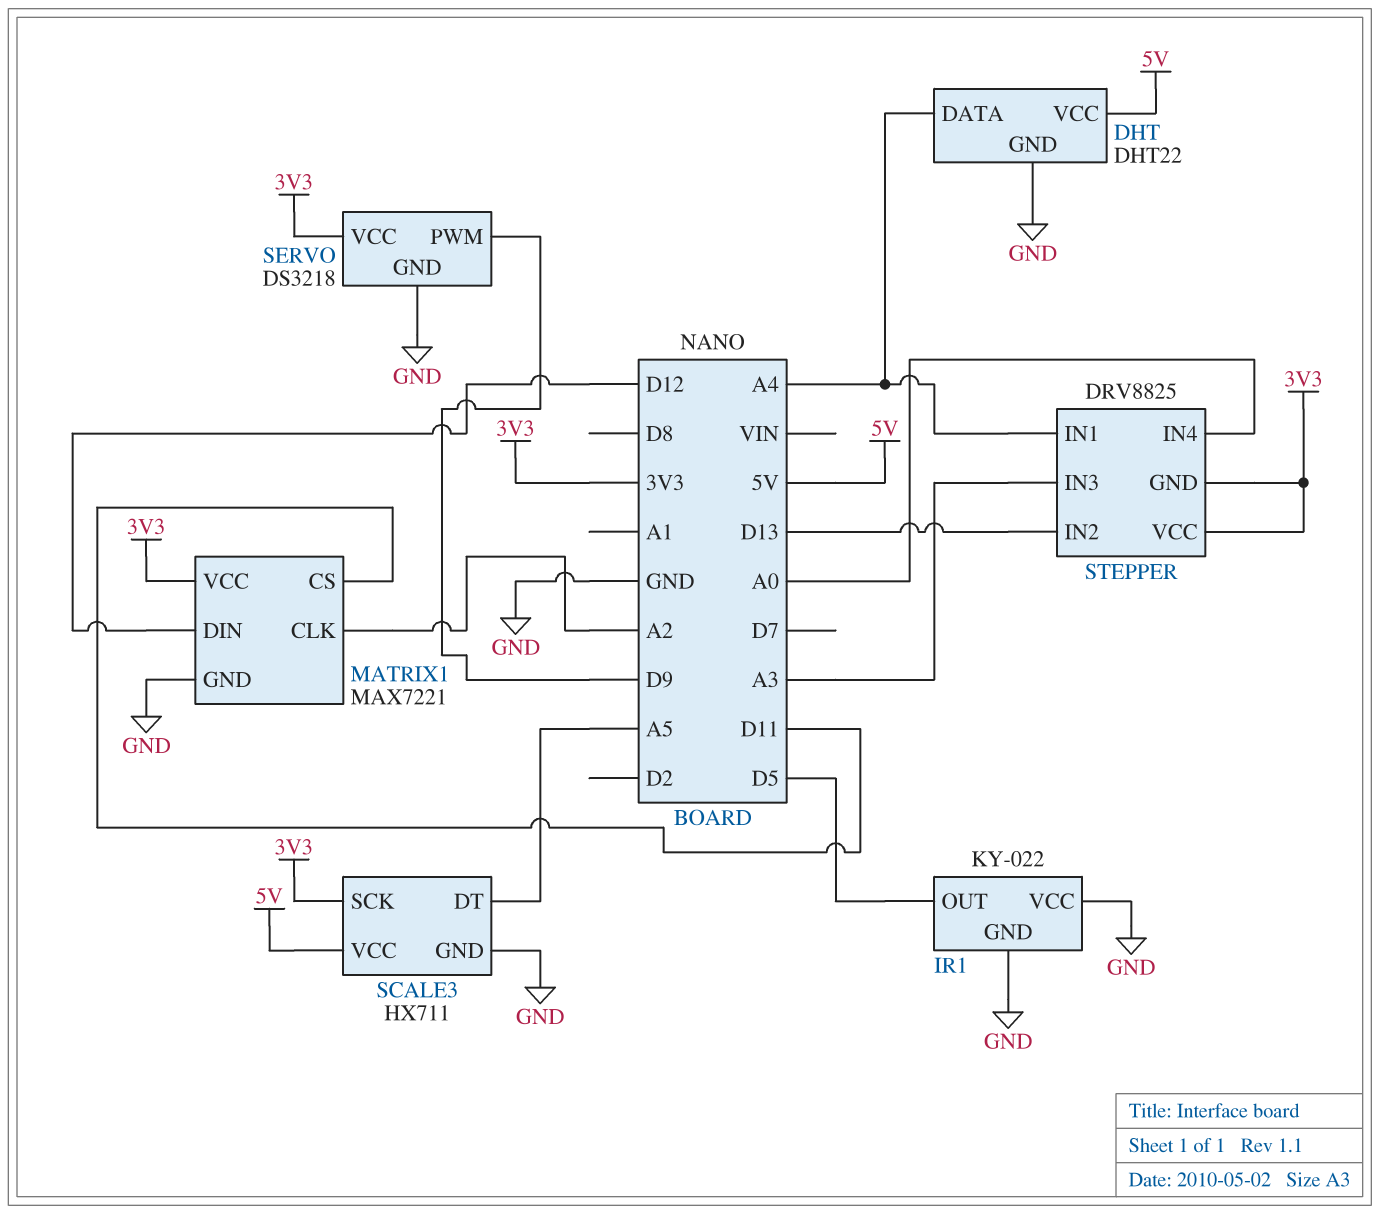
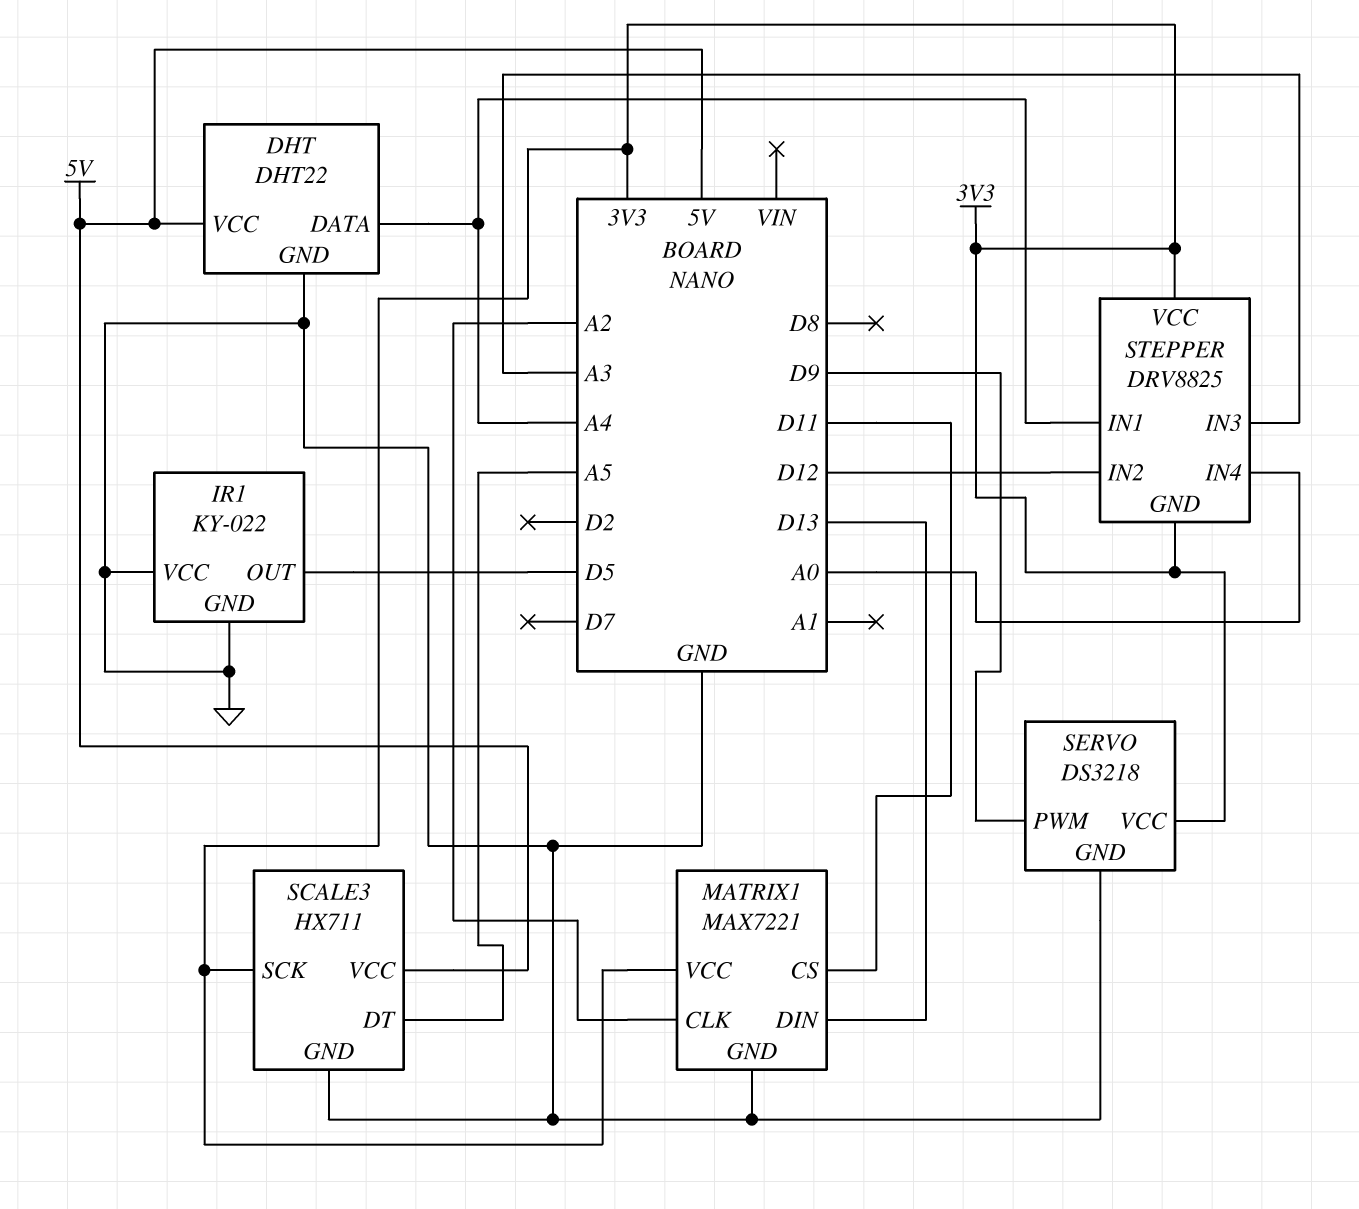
MATRIX1 pin DIN: D12 -> D13
STEPPER pin IN2: D13 -> D12

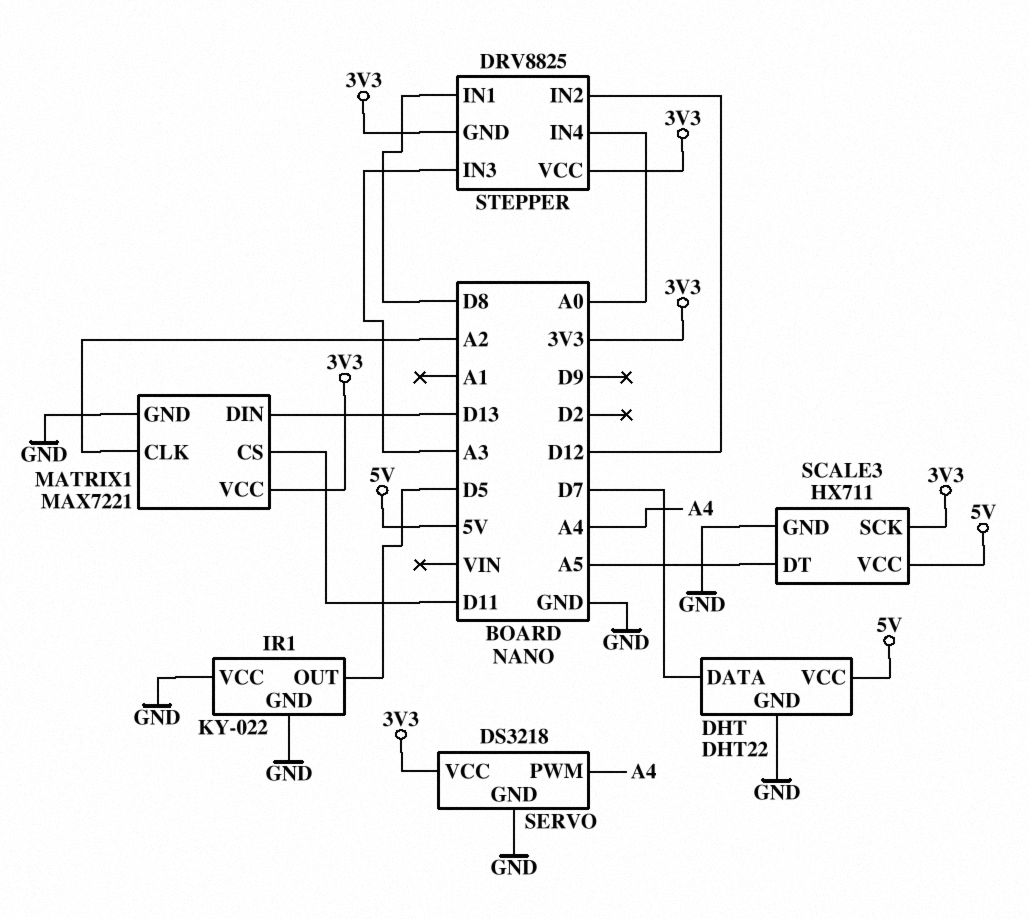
DHT pin DATA: A4 -> D7
SERVO pin PWM: D9 -> A4
STEPPER pin IN1: A4 -> D8

